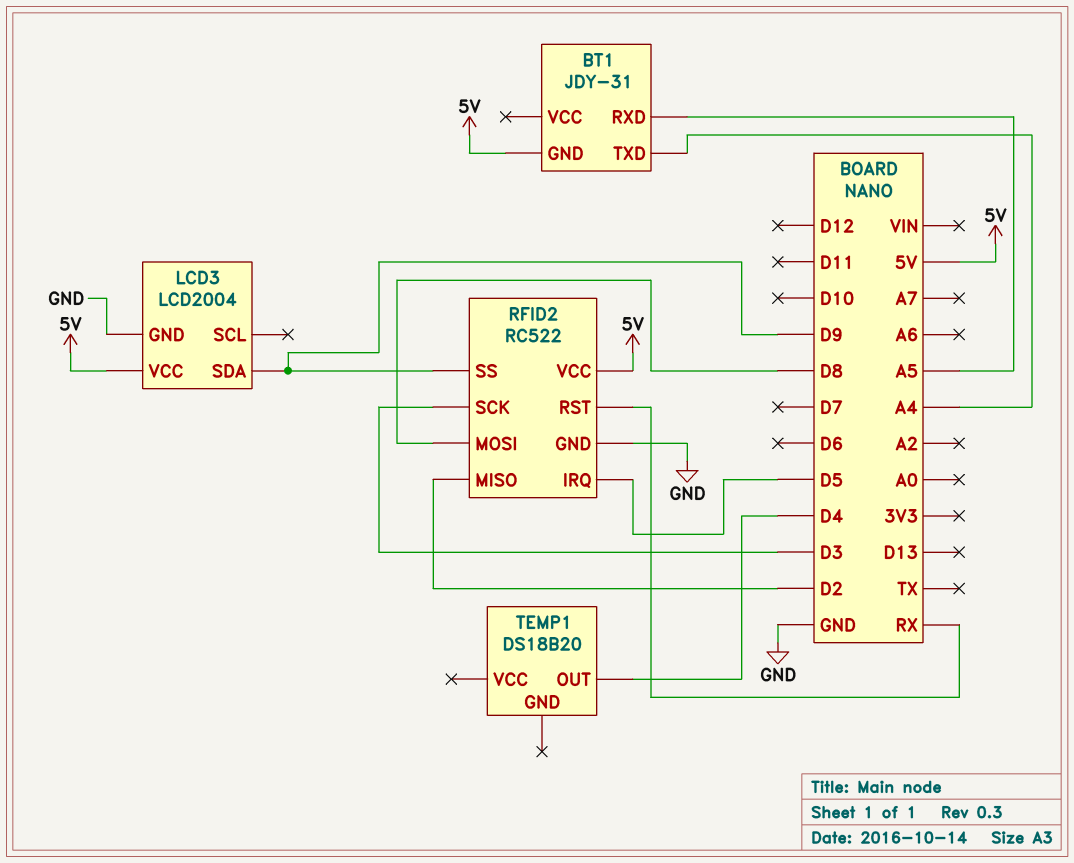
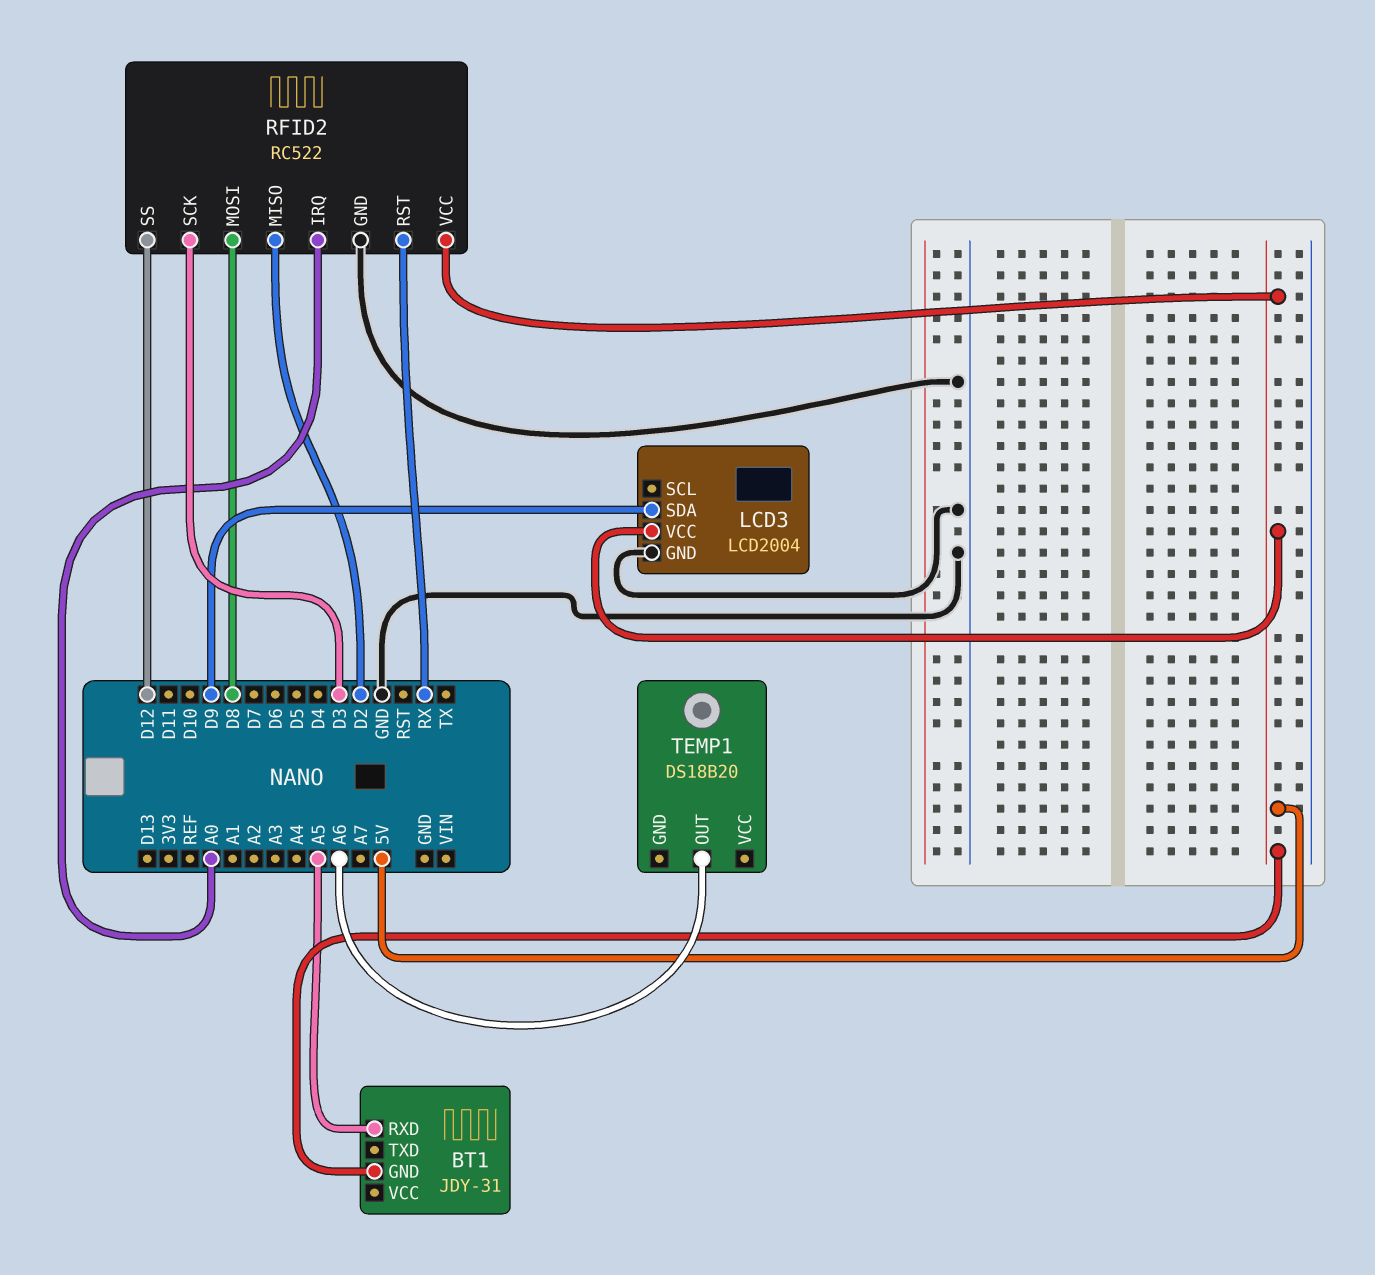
BT1 pin TXD: A4 -> none
RFID2 pin IRQ: D5 -> A0
RFID2 pin SS: D9 -> D12
TEMP1 pin OUT: D4 -> A6

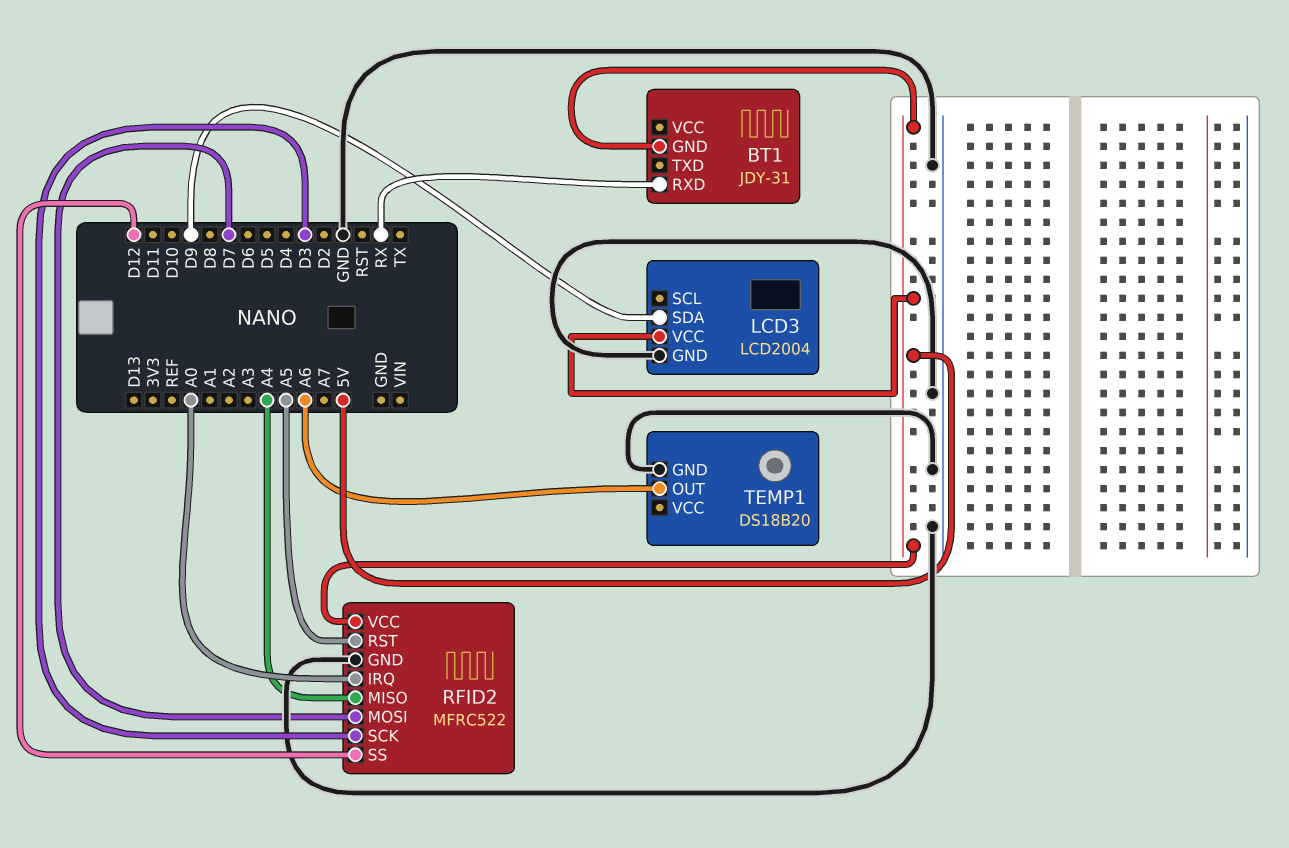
BT1 pin RXD: A5 -> RX
RFID2: RC522 -> MFRC522
RFID2 pin MISO: D2 -> A4
RFID2 pin MOSI: D8 -> D7
RFID2 pin RST: RX -> A5
TEMP1 pin GND: none -> GND

